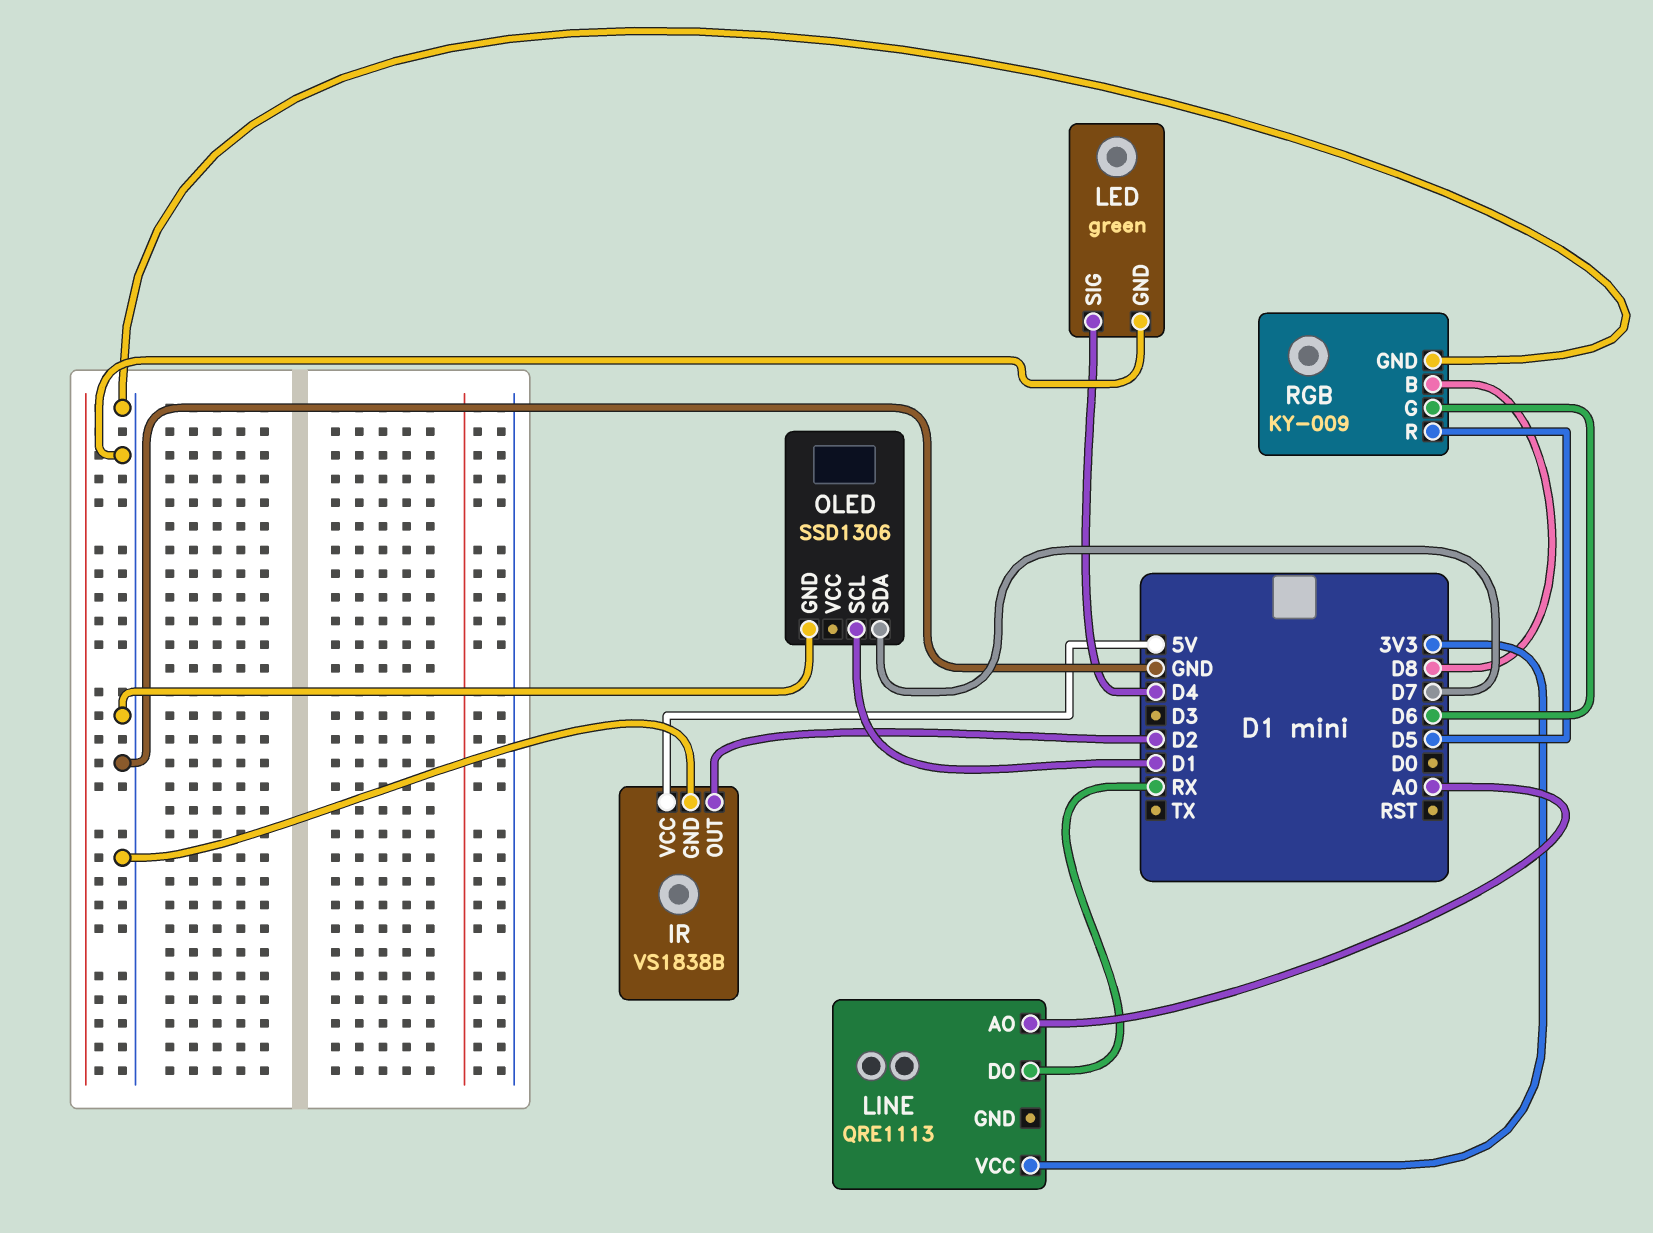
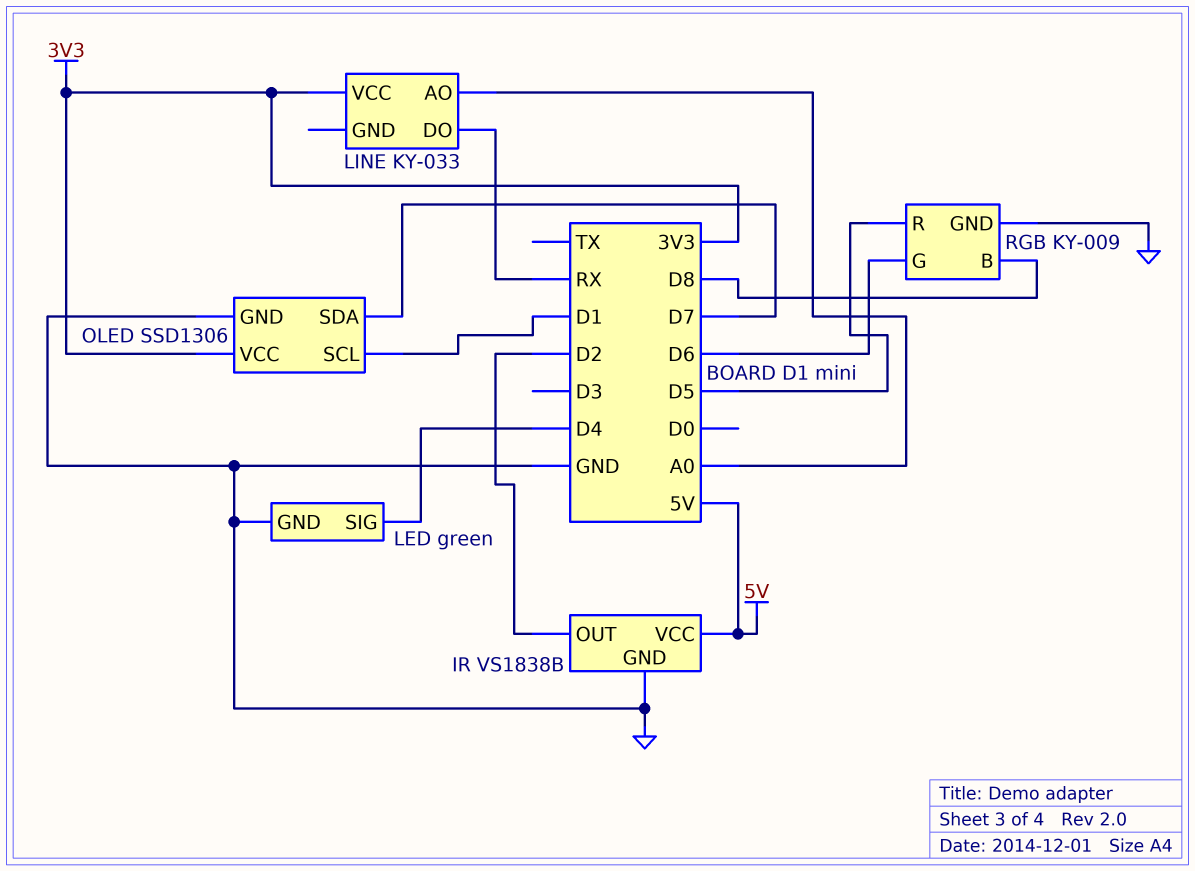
LINE: QRE1113 -> KY-033
OLED pin VCC: none -> 3V3

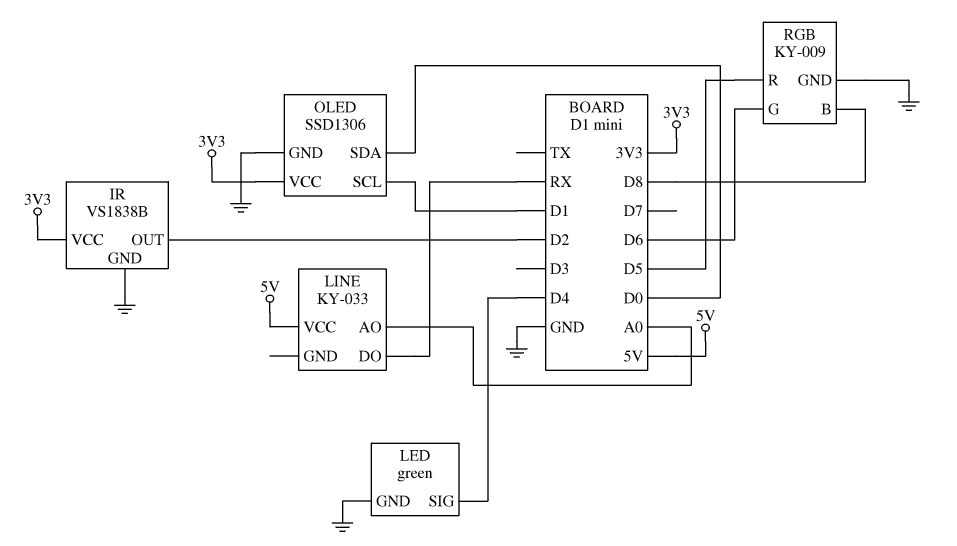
IR pin VCC: 5V -> 3V3
LINE pin VCC: 3V3 -> 5V
OLED pin SDA: D7 -> D0

